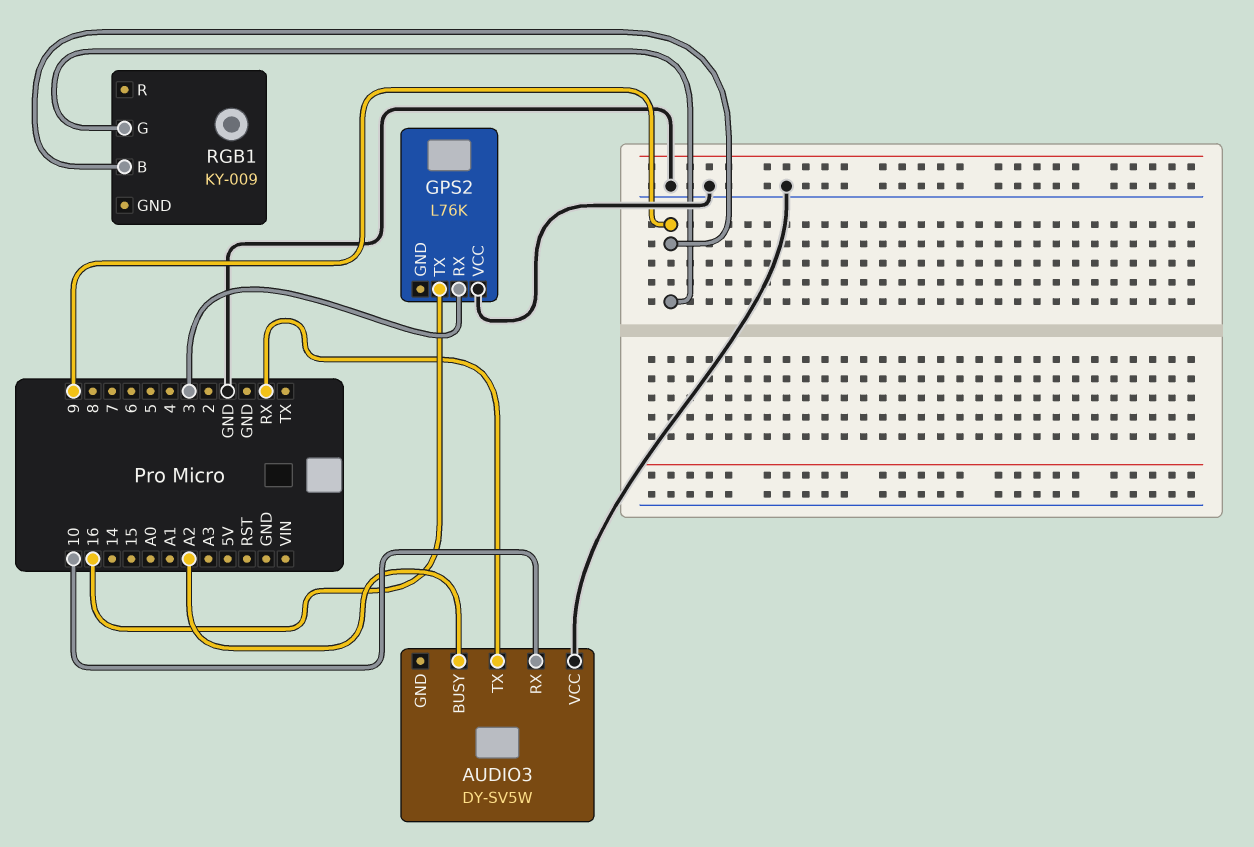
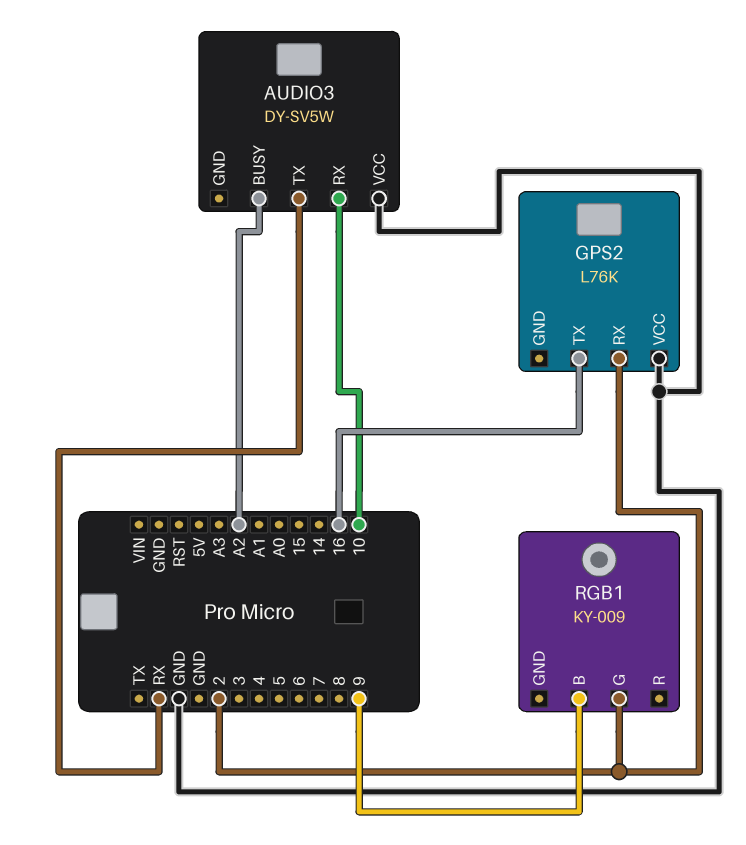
GPS2 pin RX: 3 -> 2
RGB1 pin G: 9 -> 2

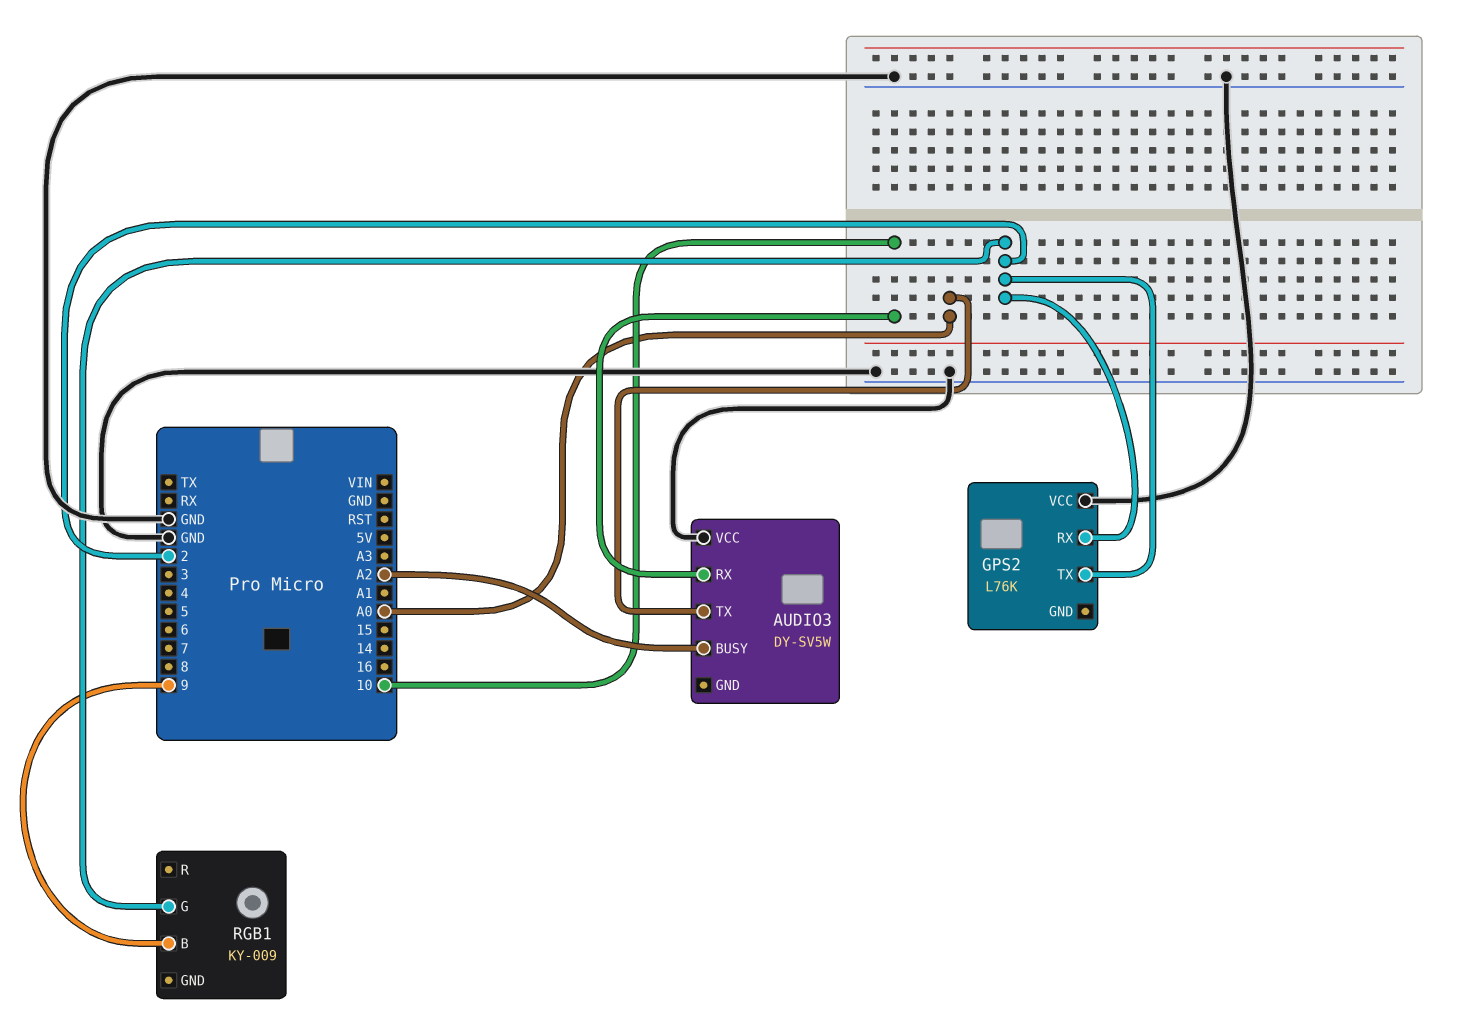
AUDIO3 pin TX: RX -> A0
GPS2 pin TX: 16 -> 2

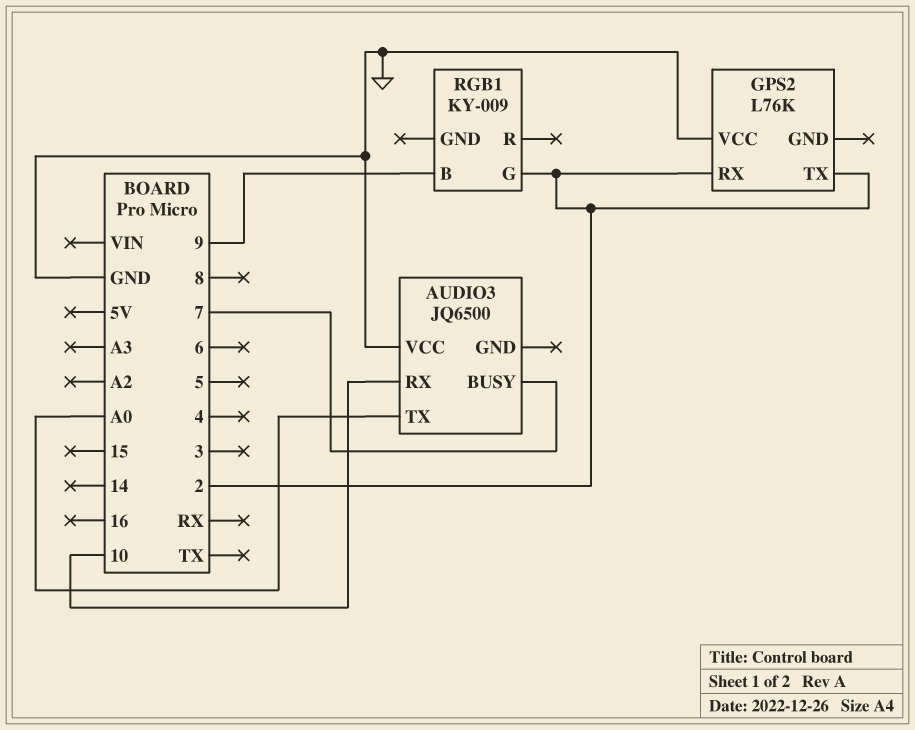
AUDIO3: DY-SV5W -> JQ6500
AUDIO3 pin BUSY: A2 -> 7

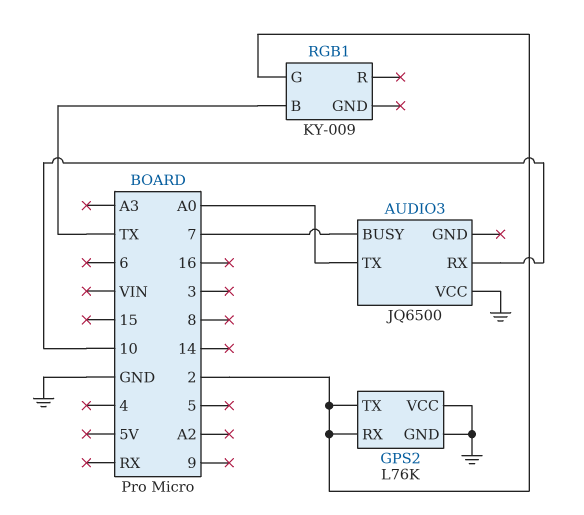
GPS2 pin GND: none -> GND
RGB1 pin B: 9 -> TX

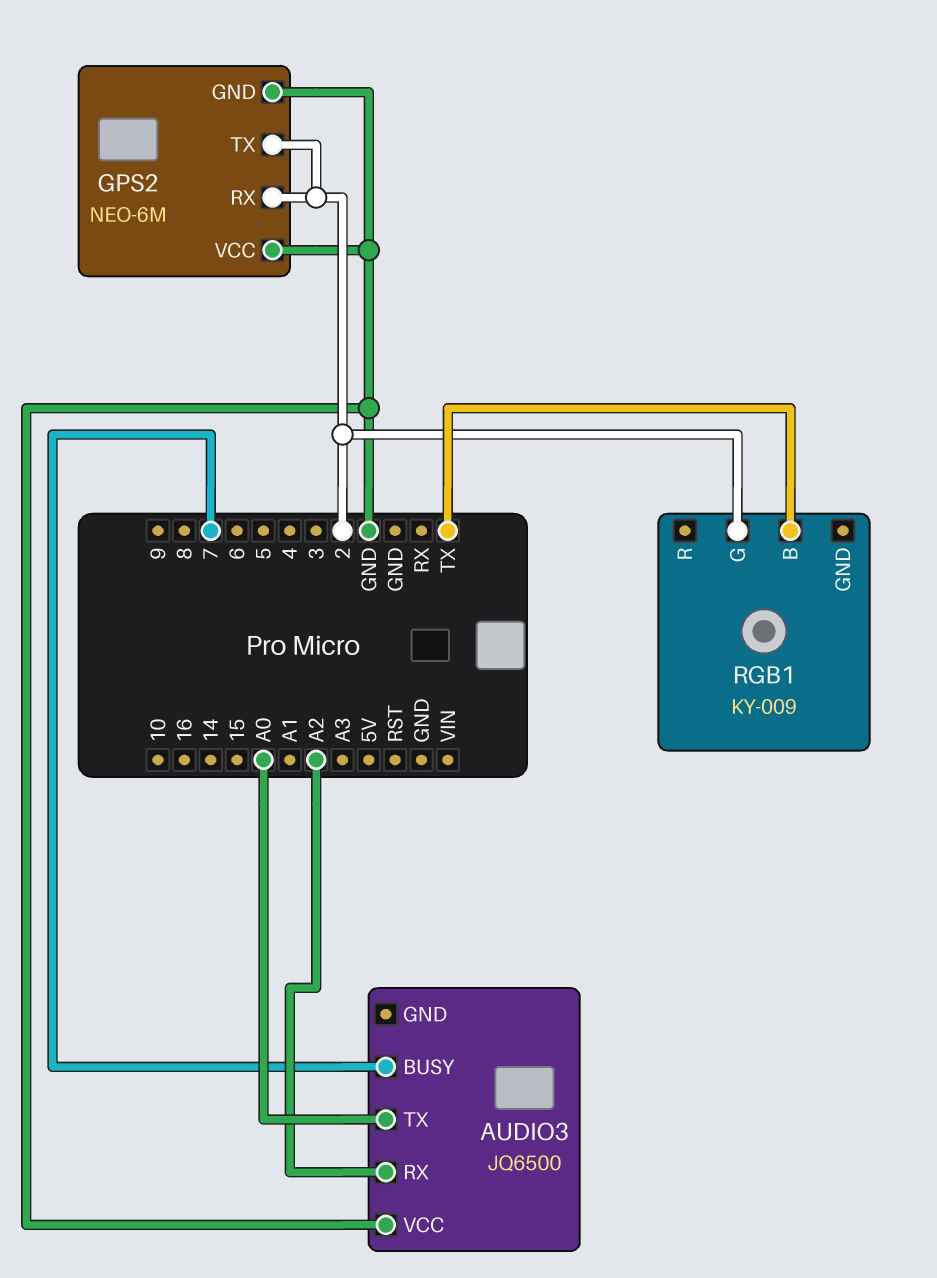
AUDIO3 pin RX: 10 -> A2
GPS2: L76K -> NEO-6M

